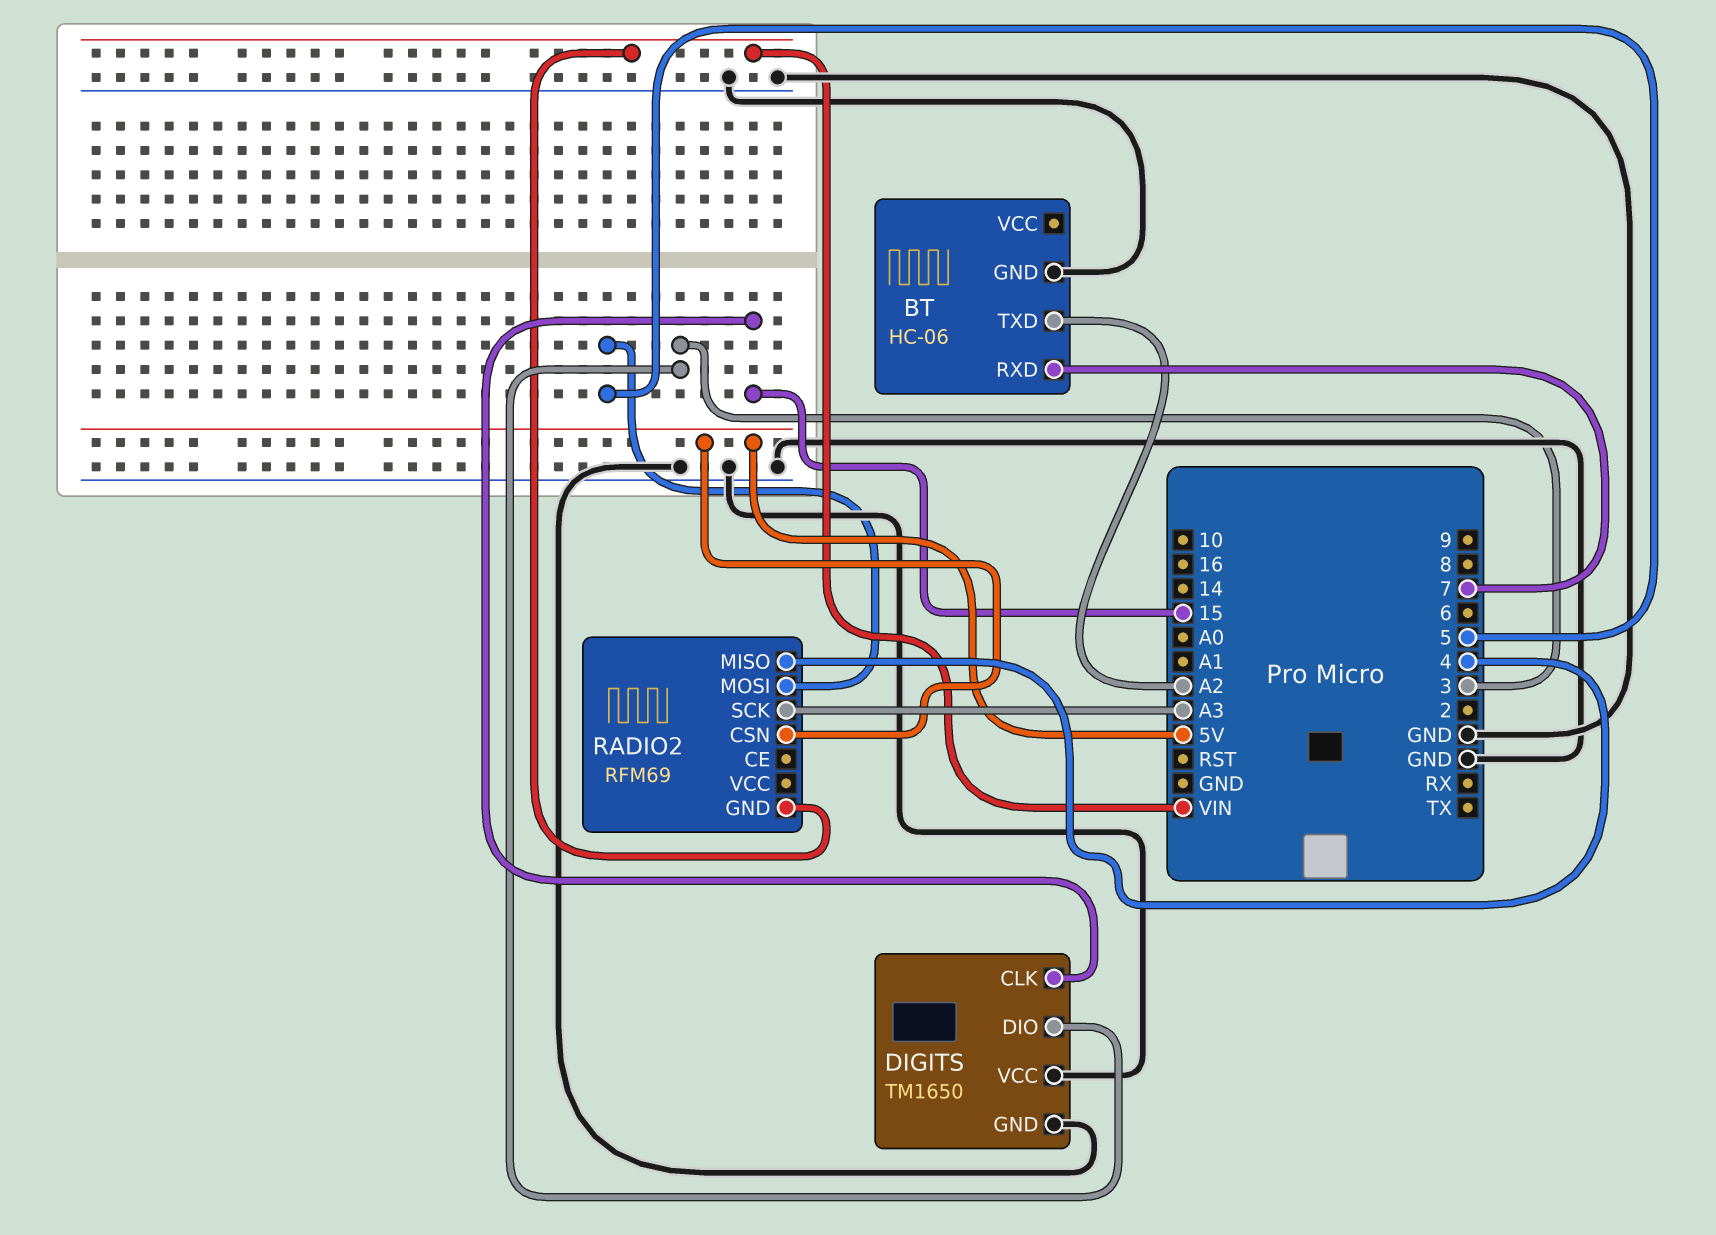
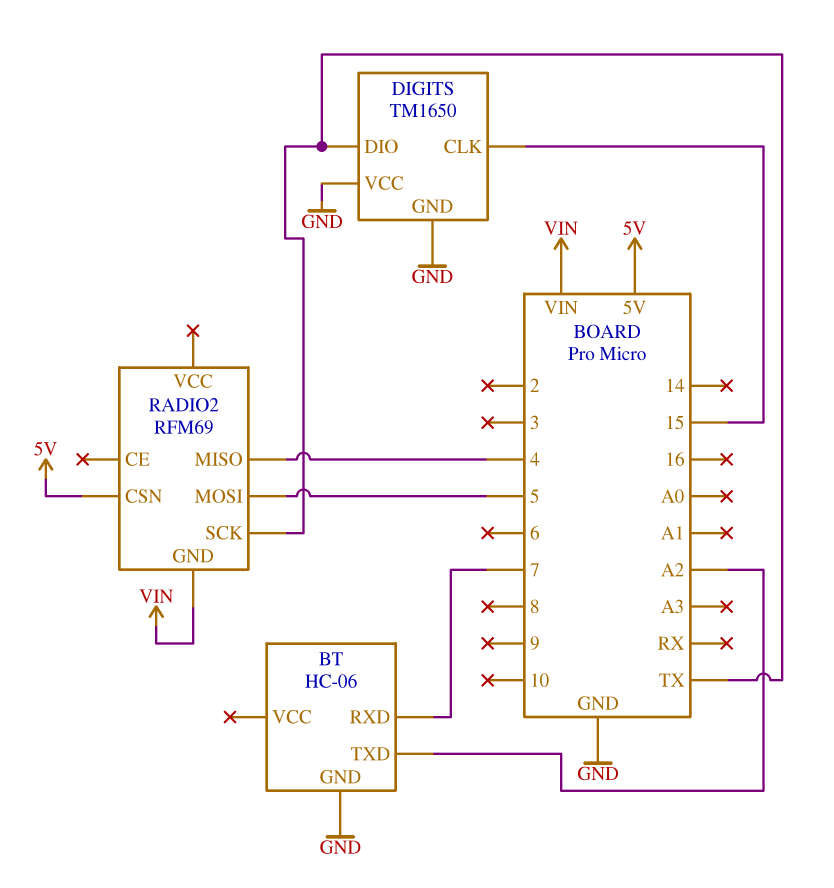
DIGITS pin DIO: 3 -> TX
RADIO2 pin SCK: A3 -> TX

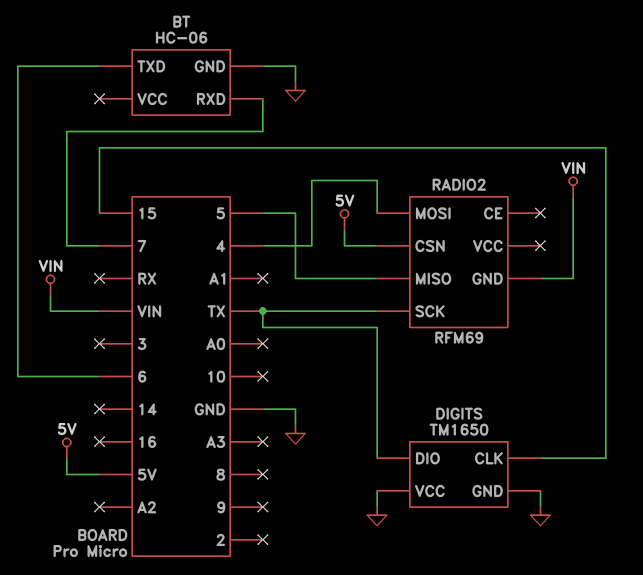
BT pin TXD: A2 -> 6
RADIO2 pin MISO: 4 -> 5
RADIO2 pin MOSI: 5 -> 4

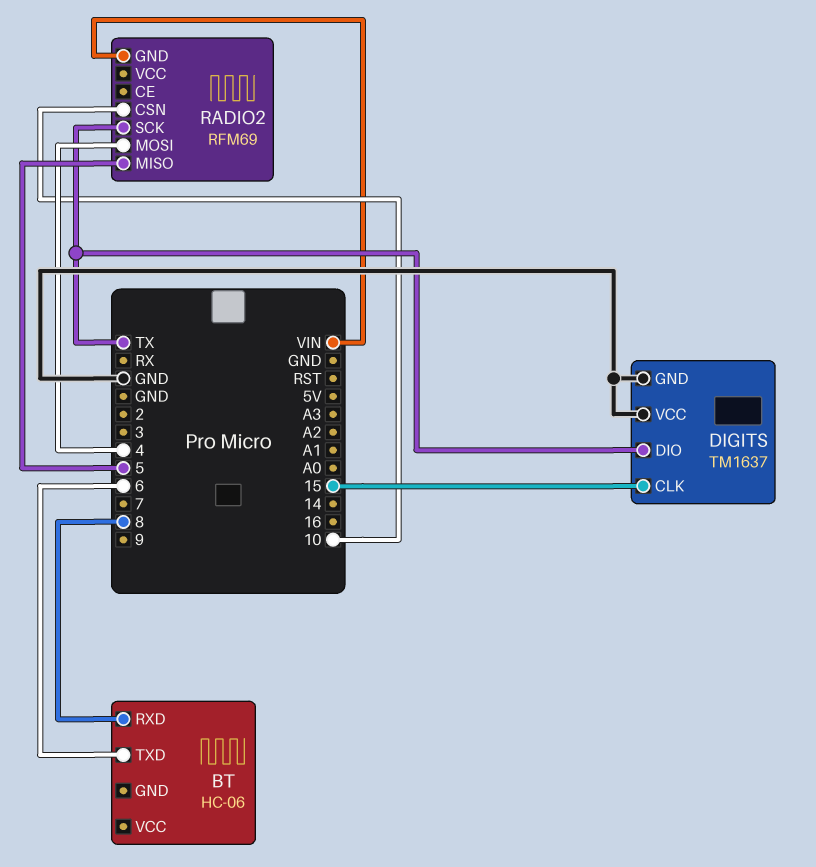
BT pin GND: GND -> none
BT pin RXD: 7 -> 8
DIGITS: TM1650 -> TM1637
RADIO2 pin CSN: 5V -> 10

